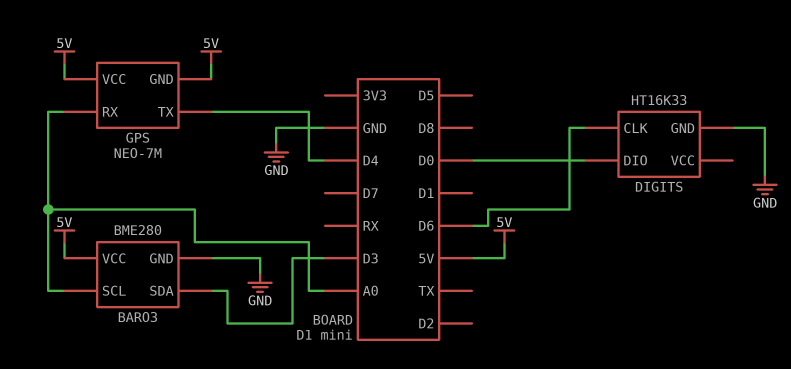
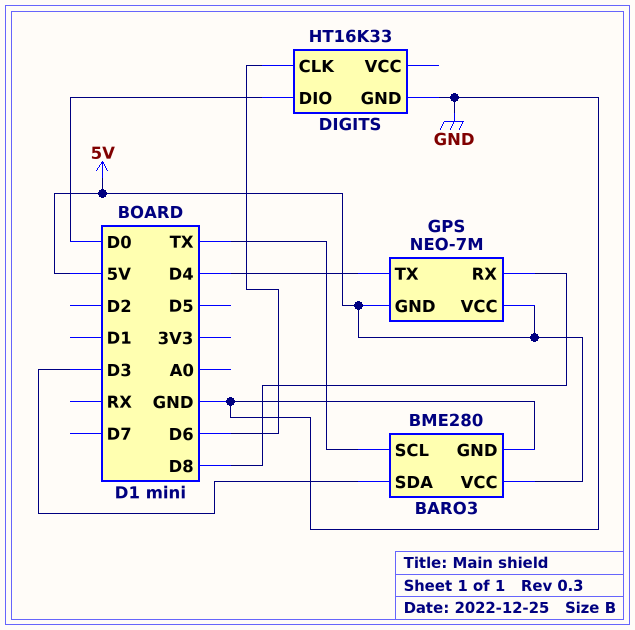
BARO3 pin SCL: A0 -> TX
GPS pin RX: A0 -> D8

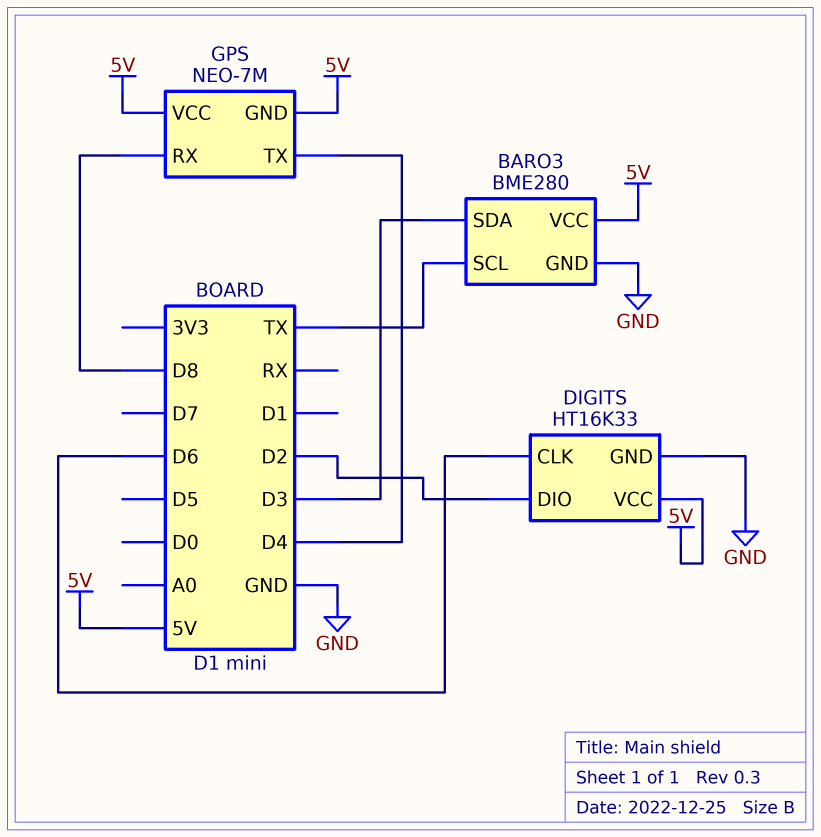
DIGITS pin DIO: D0 -> D2
DIGITS pin VCC: none -> 5V

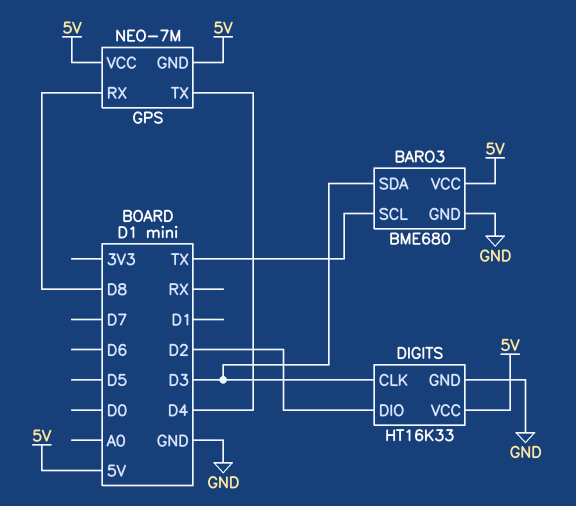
BARO3: BME280 -> BME680
DIGITS pin CLK: D6 -> D3

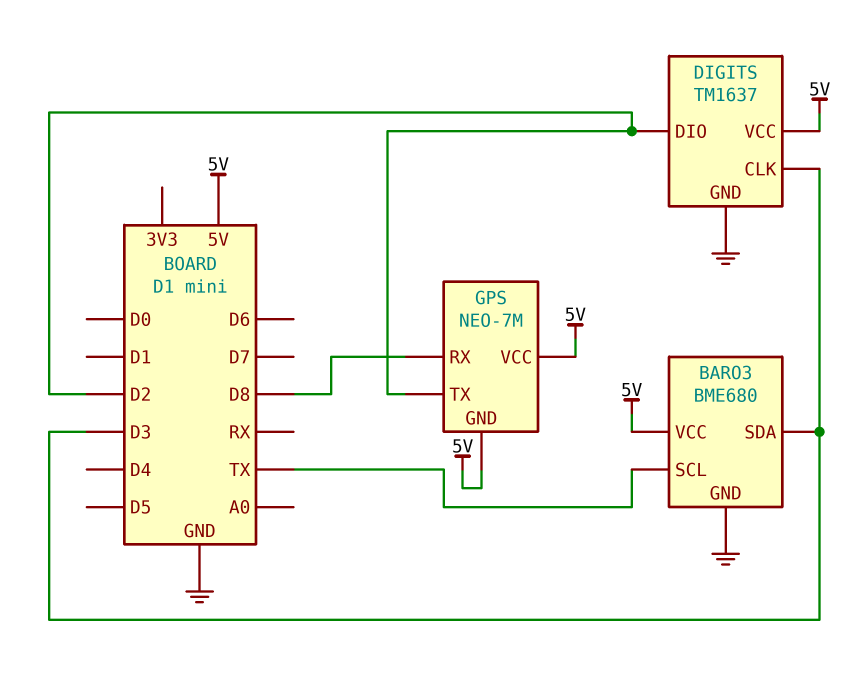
DIGITS: HT16K33 -> TM1637
GPS pin TX: D4 -> D2

